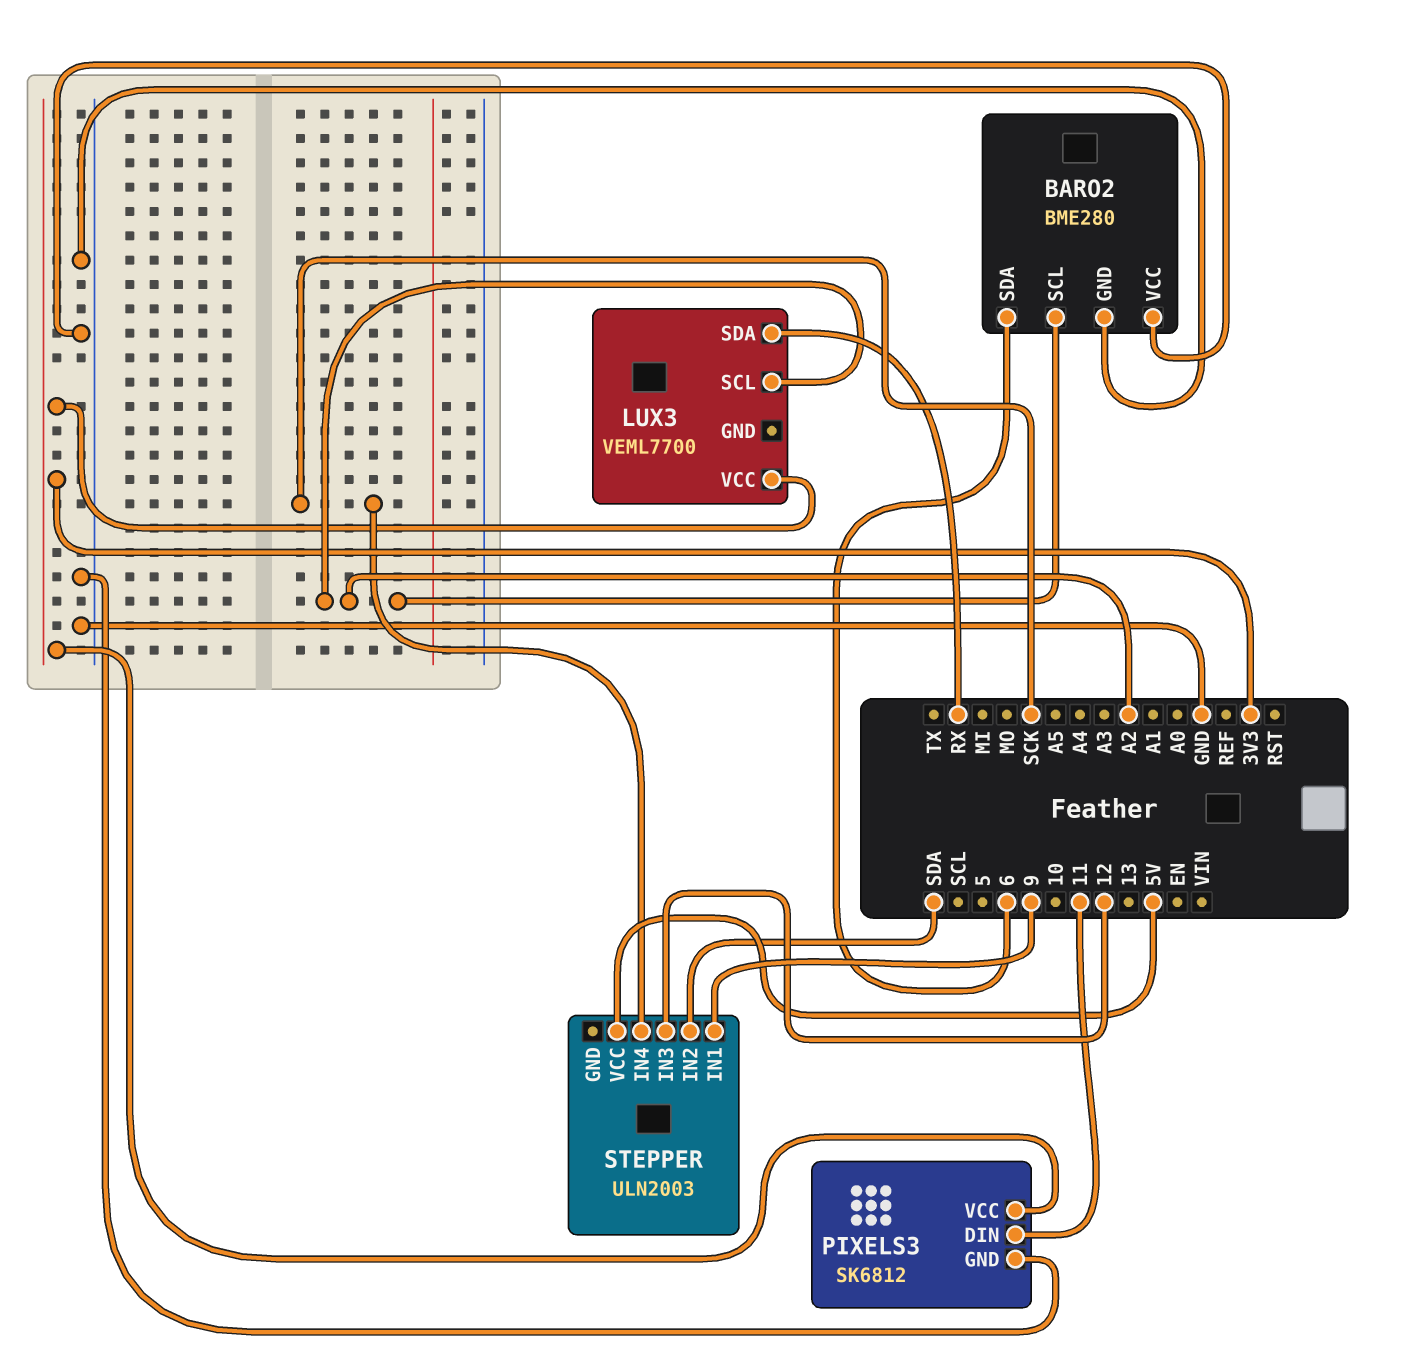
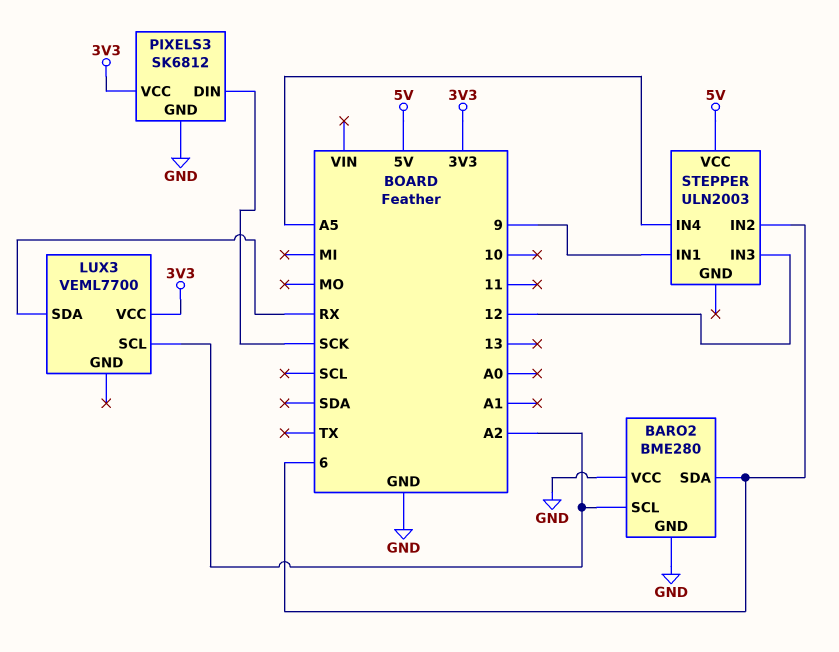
PIXELS3 pin DIN: 11 -> SCK
STEPPER pin IN2: SDA -> 6
STEPPER pin IN4: SCK -> A5

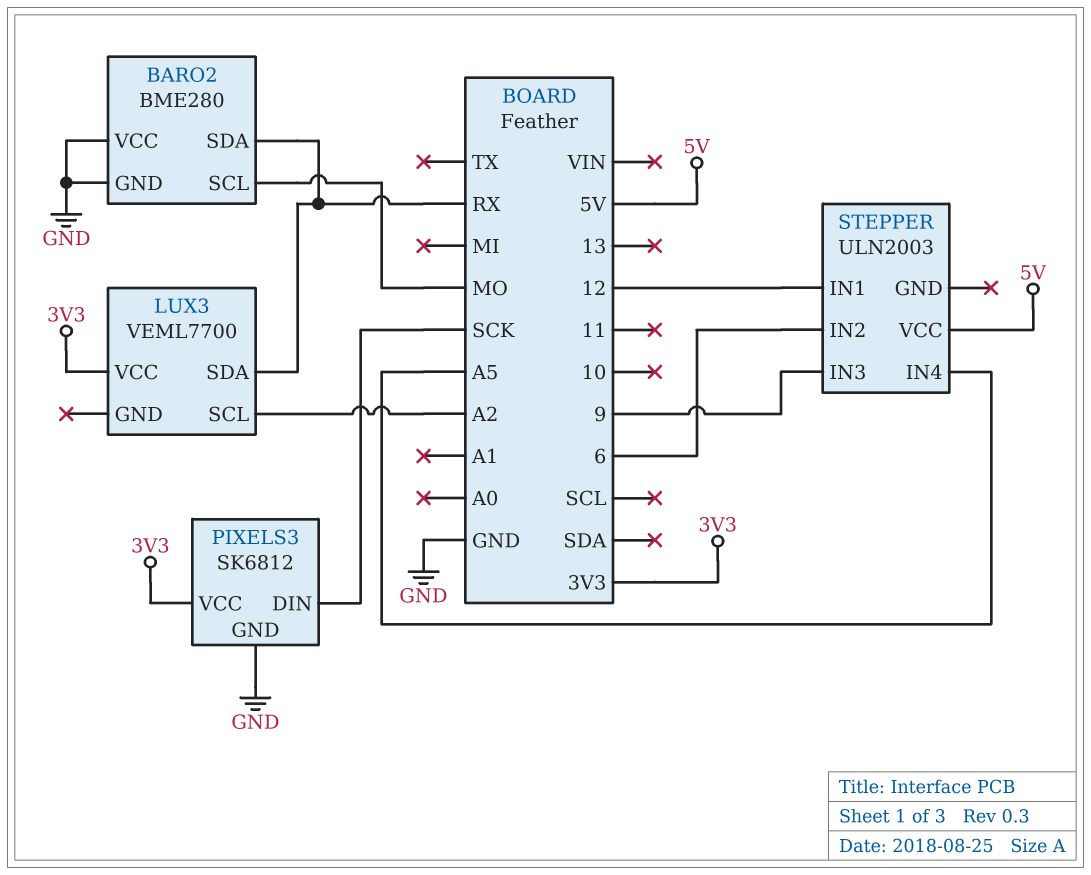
BARO2 pin SCL: A2 -> MO
BARO2 pin SDA: 6 -> RX
STEPPER pin IN1: 9 -> 12
STEPPER pin IN3: 12 -> 9

